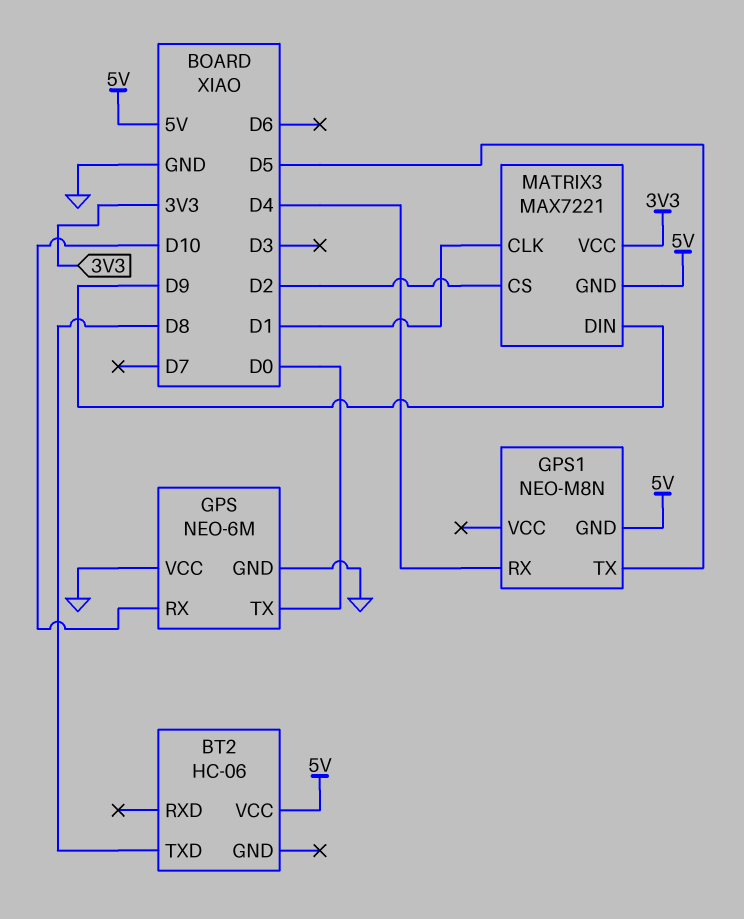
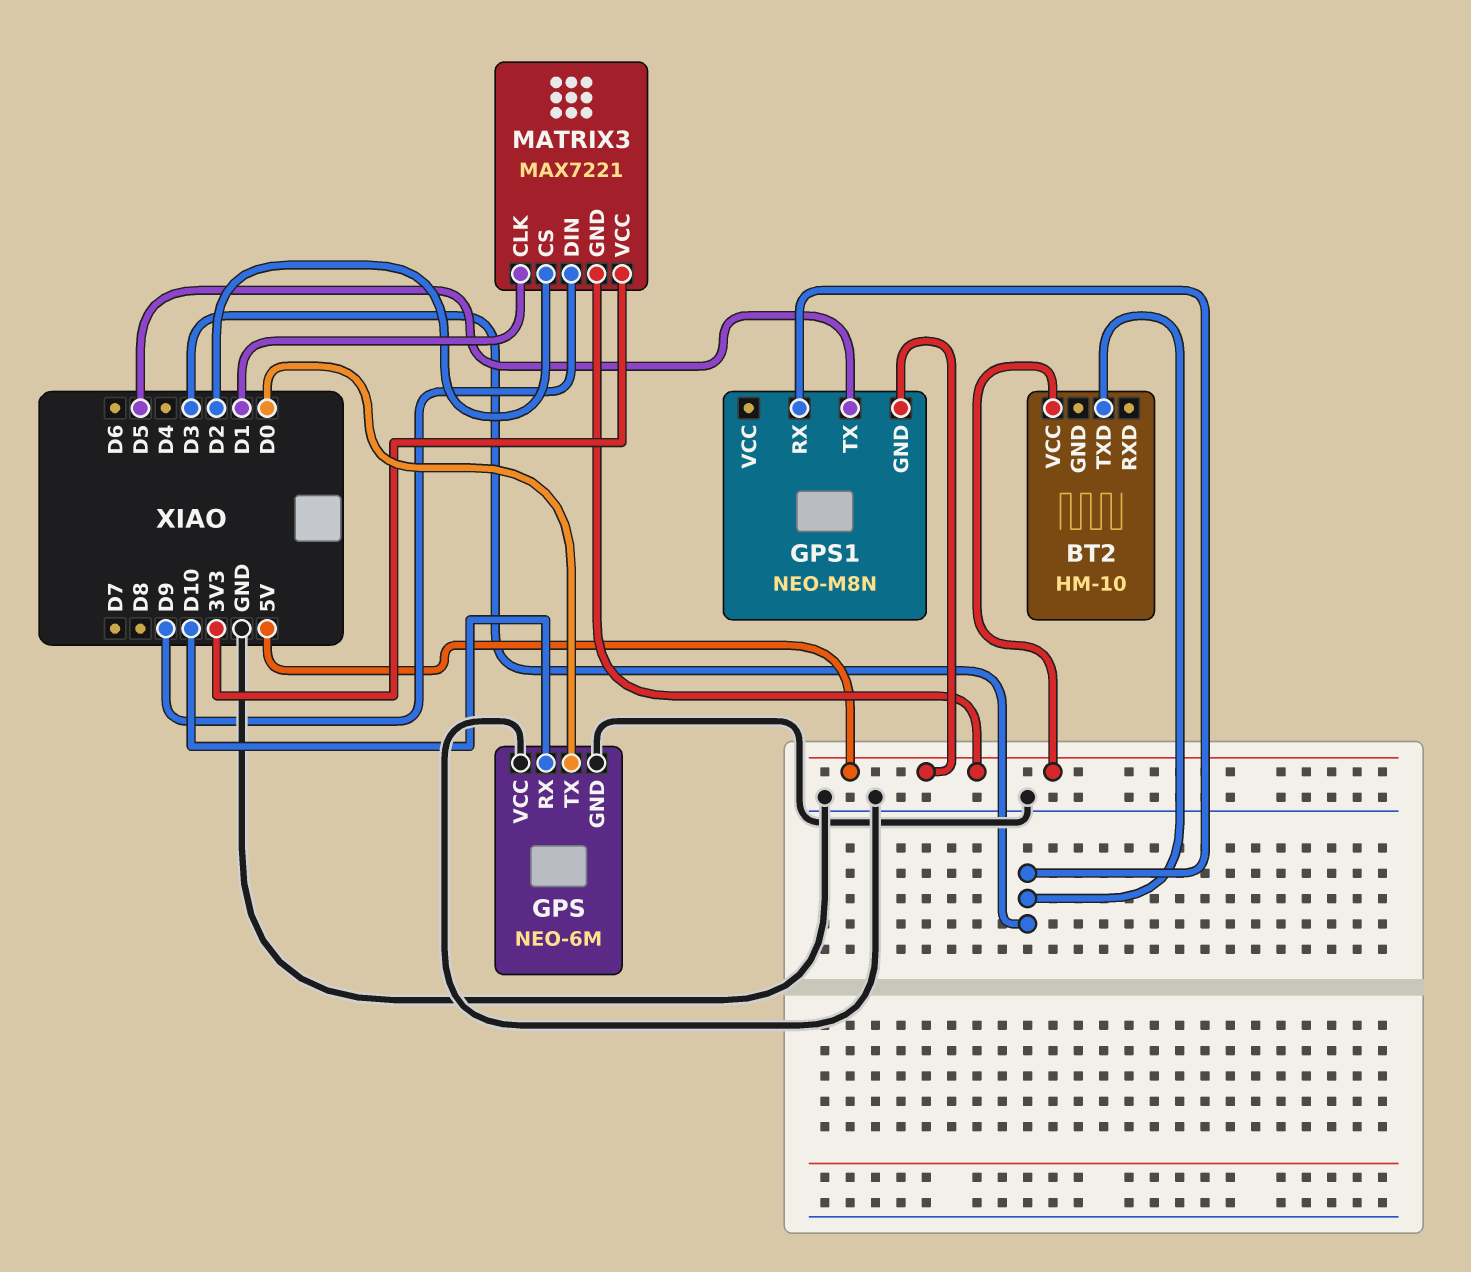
BT2: HC-06 -> HM-10
BT2 pin TXD: D8 -> D3
GPS1 pin RX: D4 -> D3

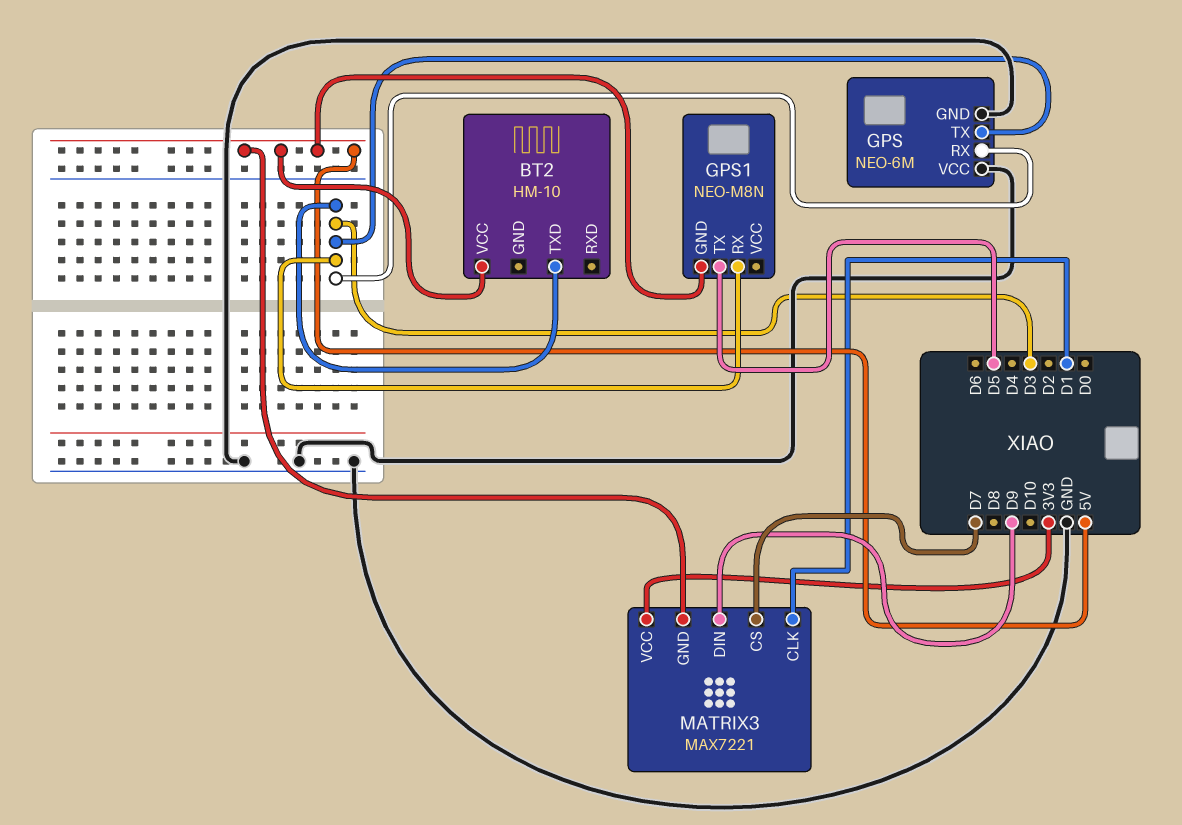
GPS pin RX: D10 -> D3
GPS pin TX: D0 -> D3
MATRIX3 pin CS: D2 -> D7

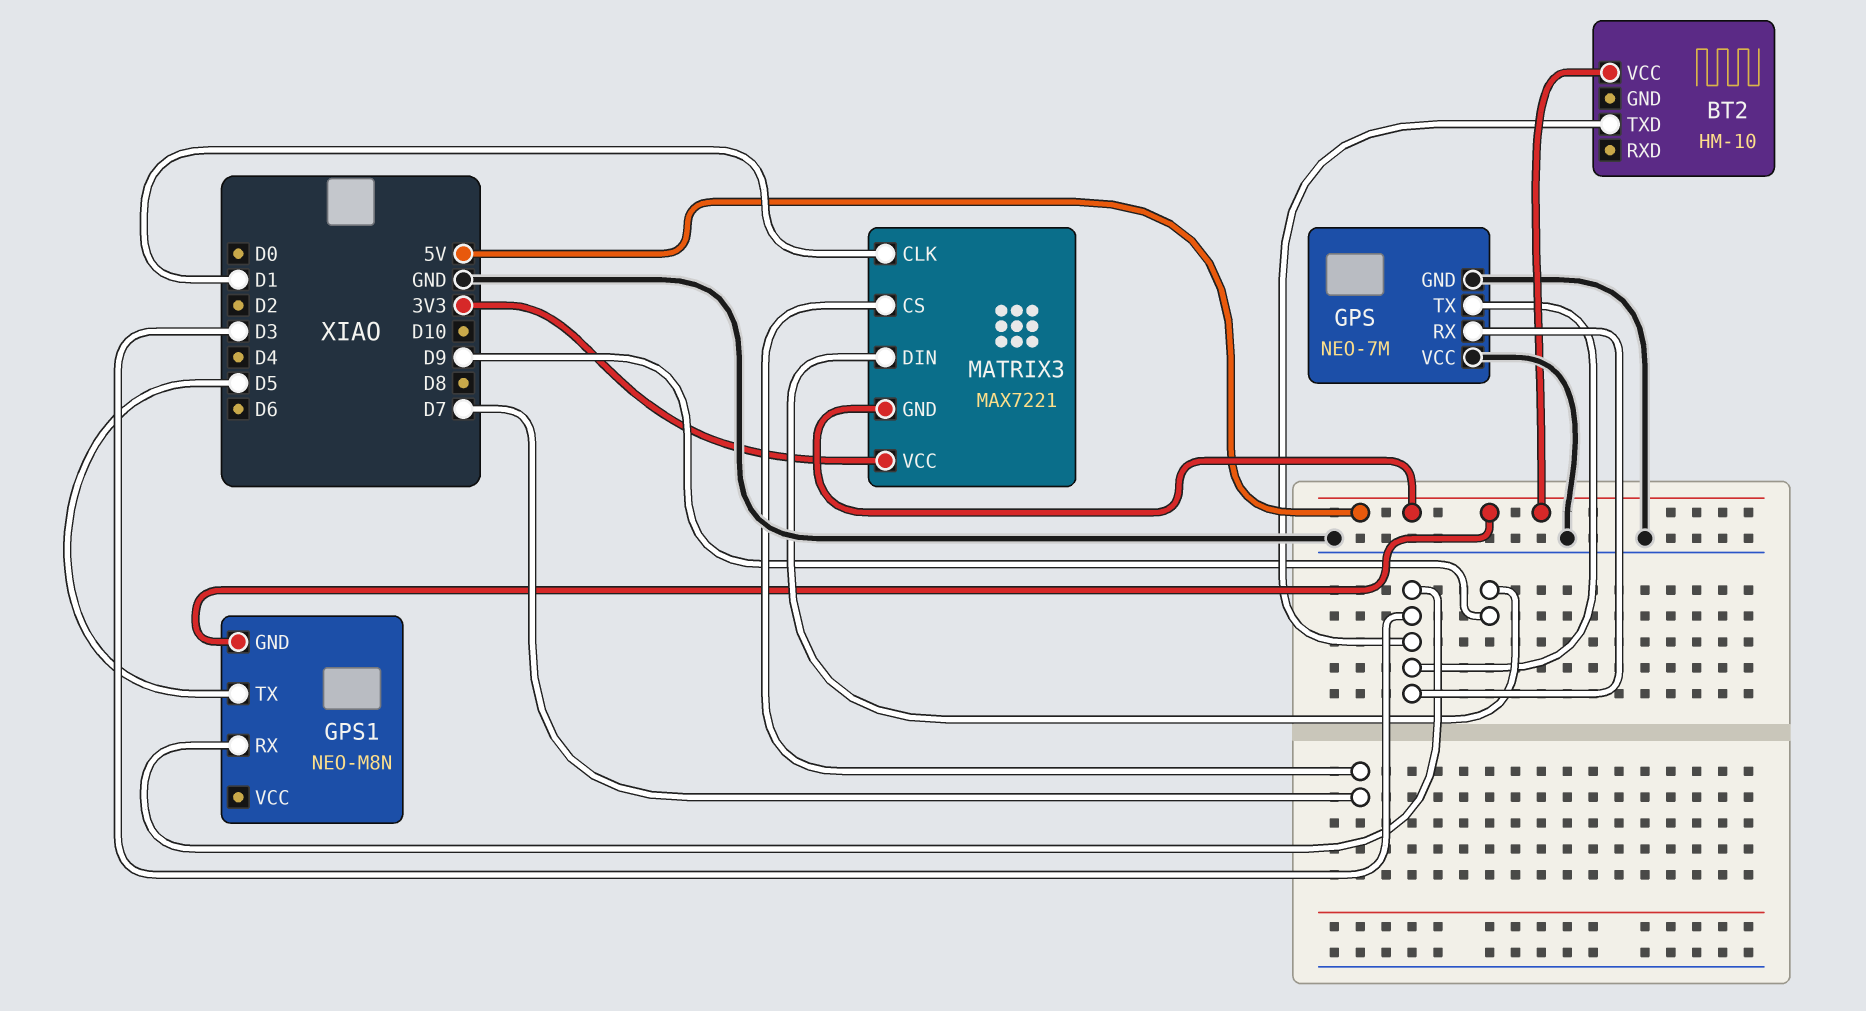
GPS: NEO-6M -> NEO-7M

